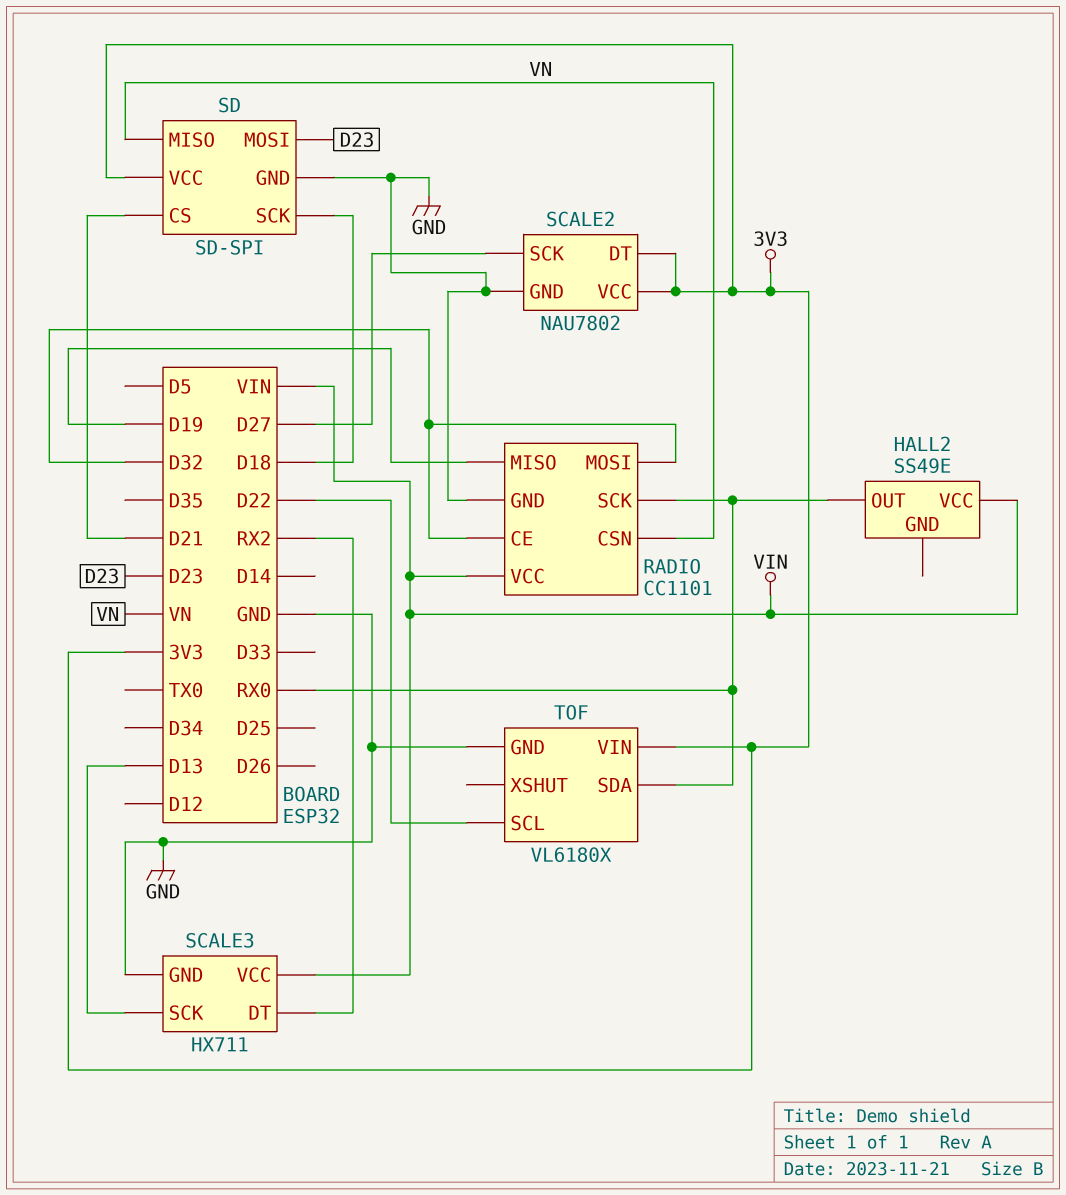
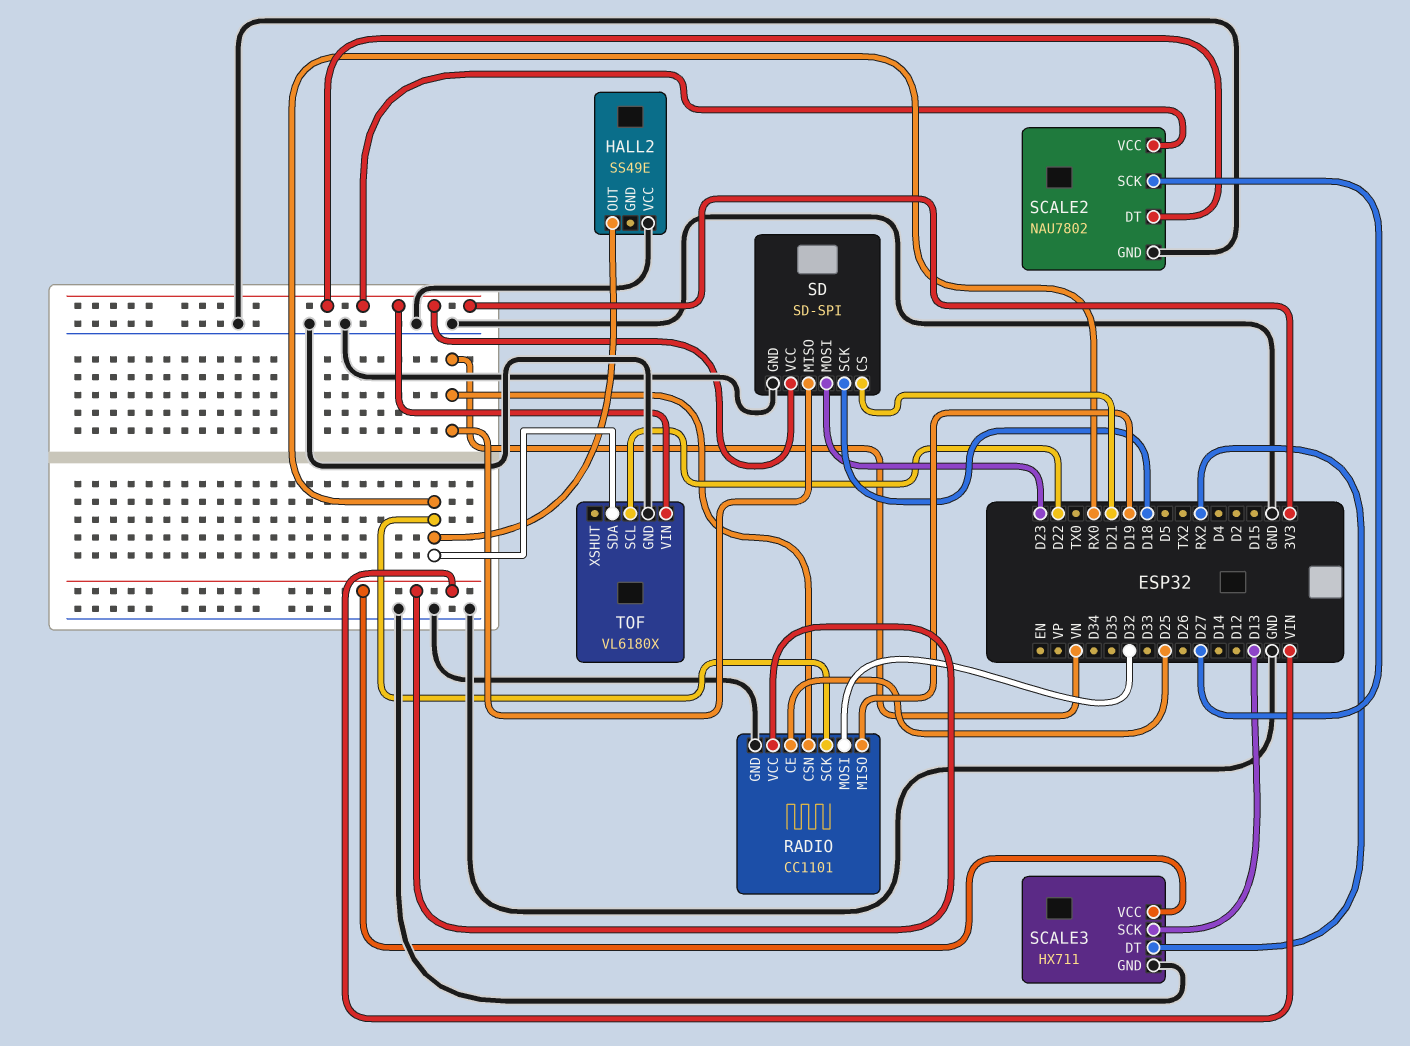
HALL2 pin VCC: VIN -> GND
RADIO pin CE: D32 -> D25

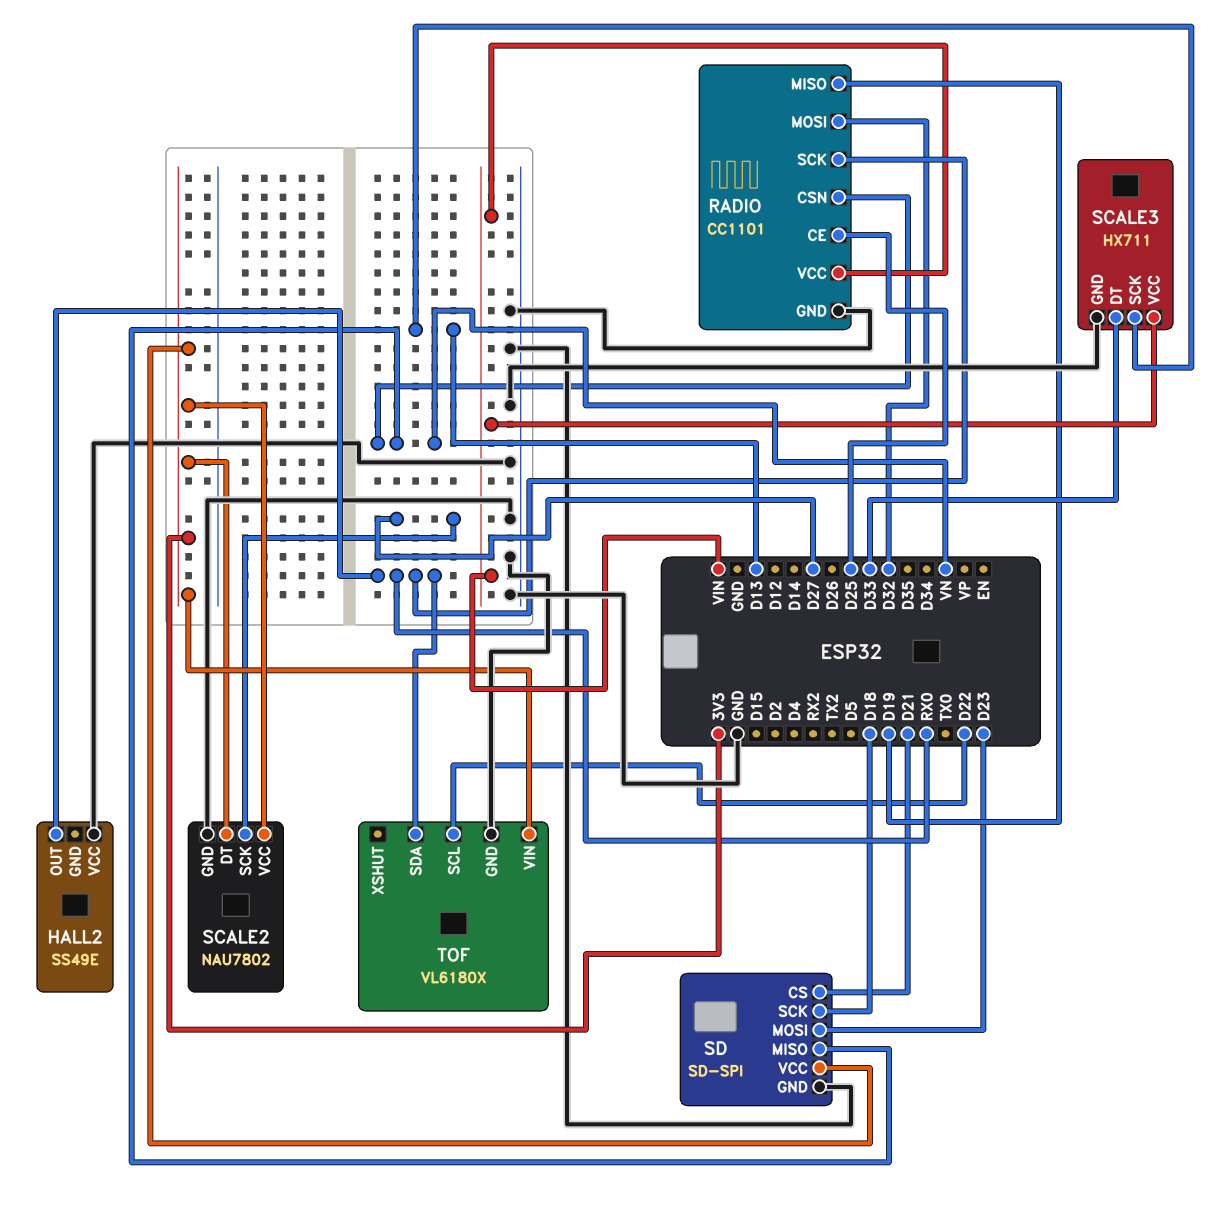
SCALE3 pin DT: RX2 -> D33

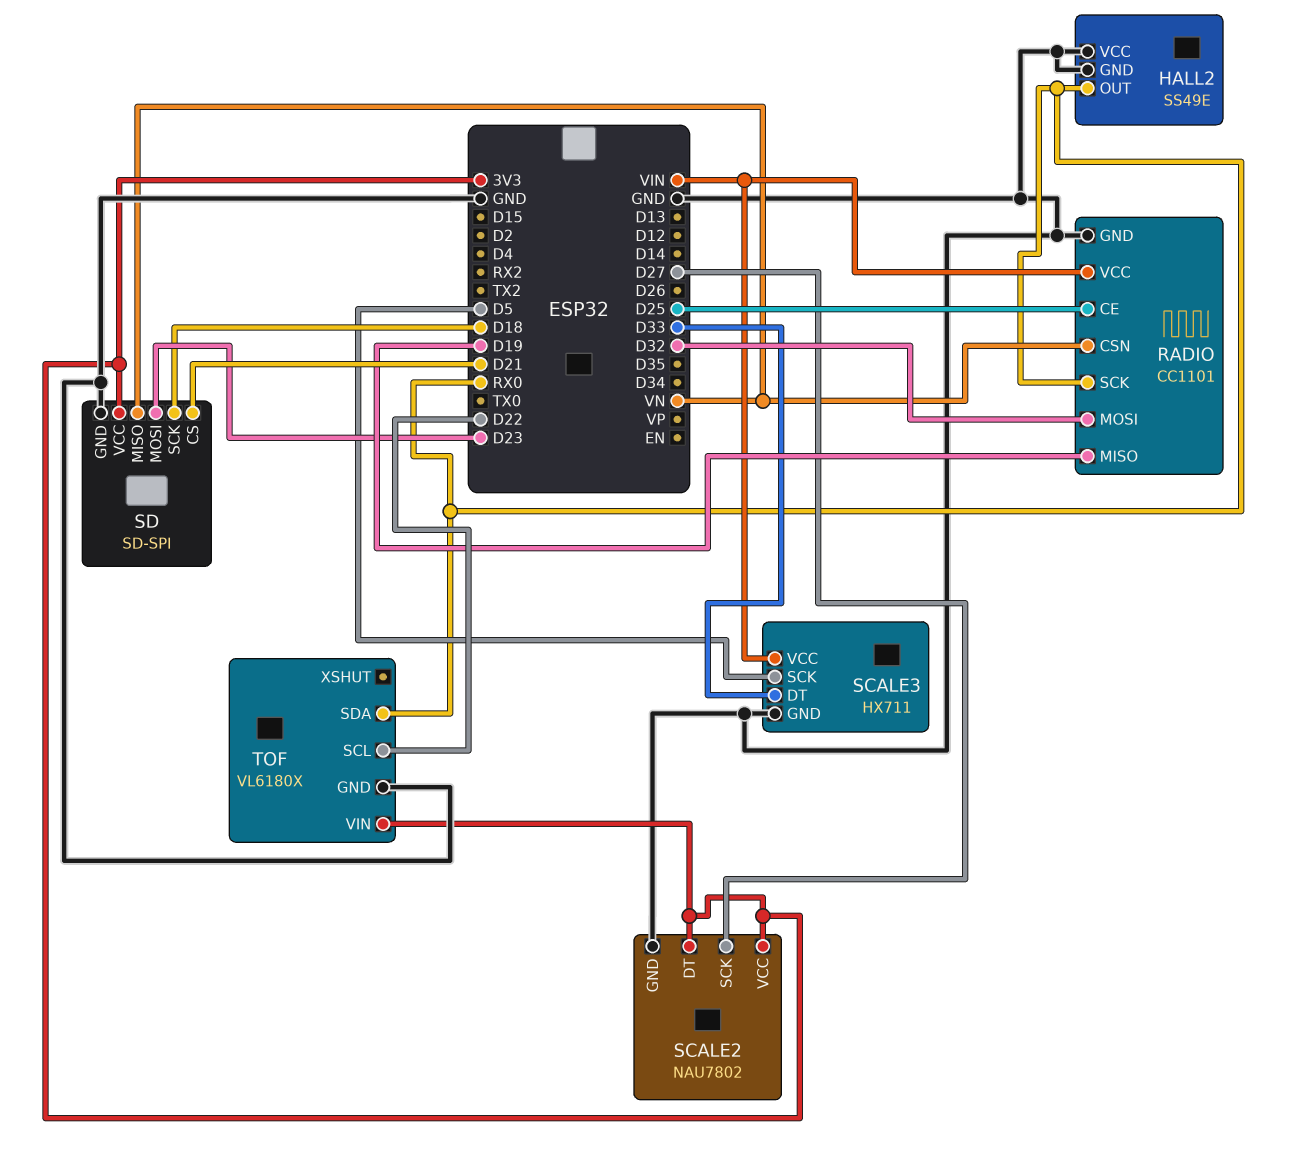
HALL2 pin GND: none -> GND
SCALE3 pin SCK: D13 -> D5

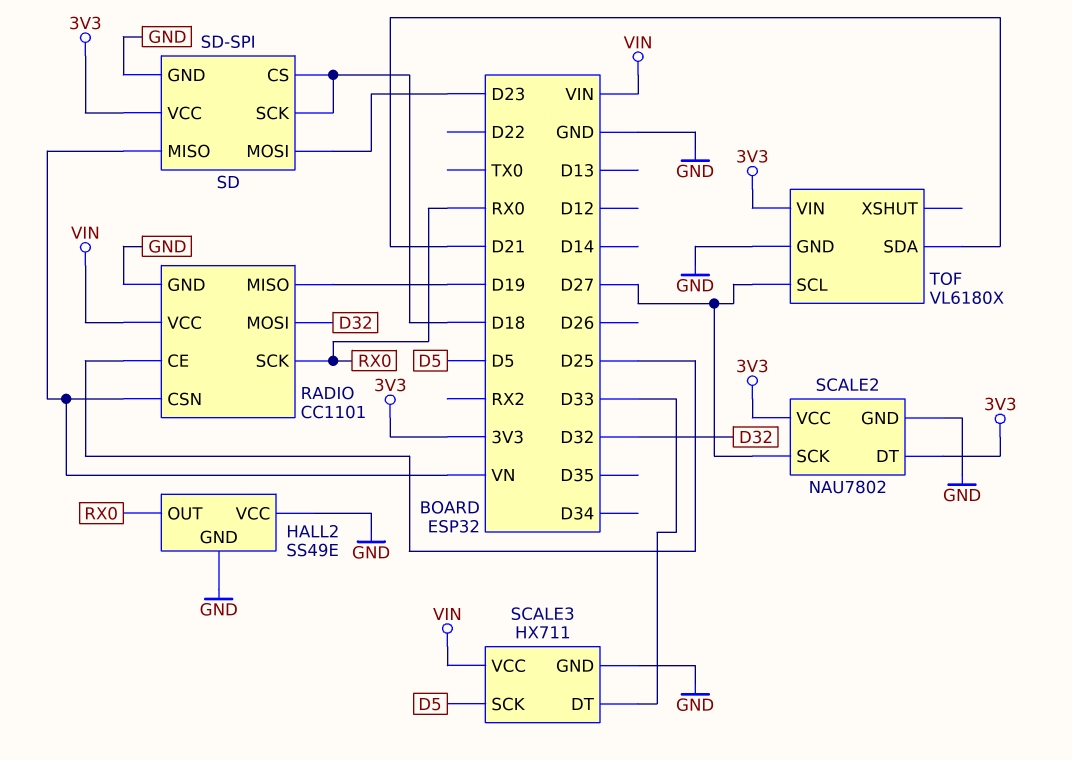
SD pin CS: D21 -> D18
TOF pin SCL: D22 -> D27
TOF pin SDA: RX0 -> D21

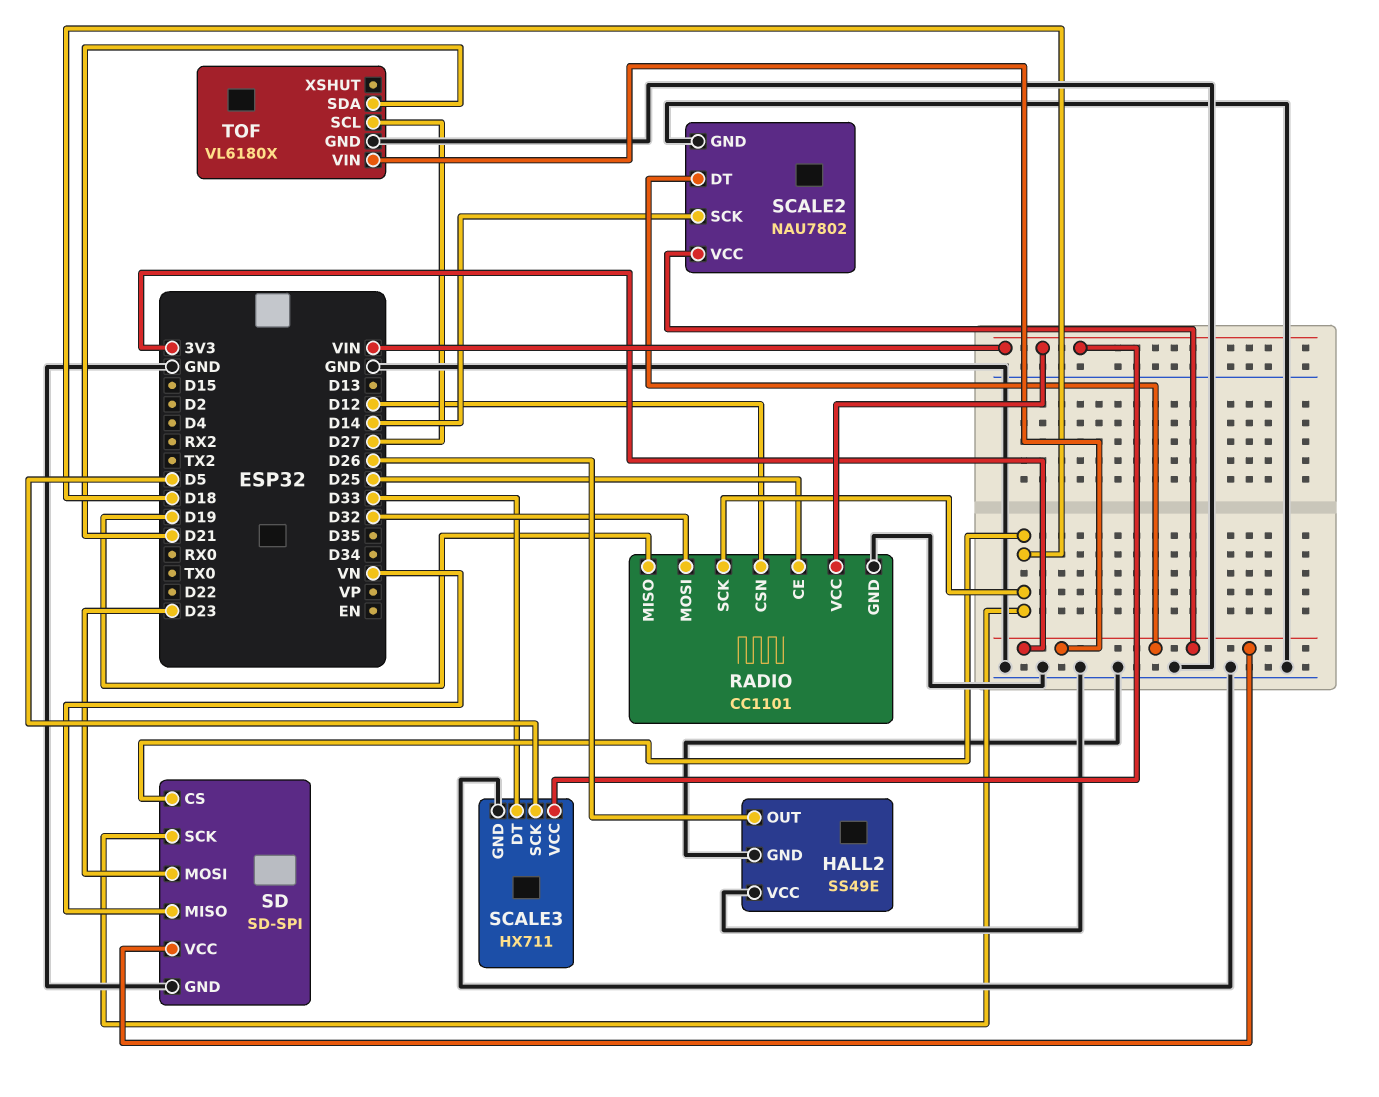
HALL2 pin OUT: RX0 -> D26
RADIO pin CSN: VN -> D12
RADIO pin SCK: RX0 -> D18
SCALE2 pin SCK: D27 -> D14

